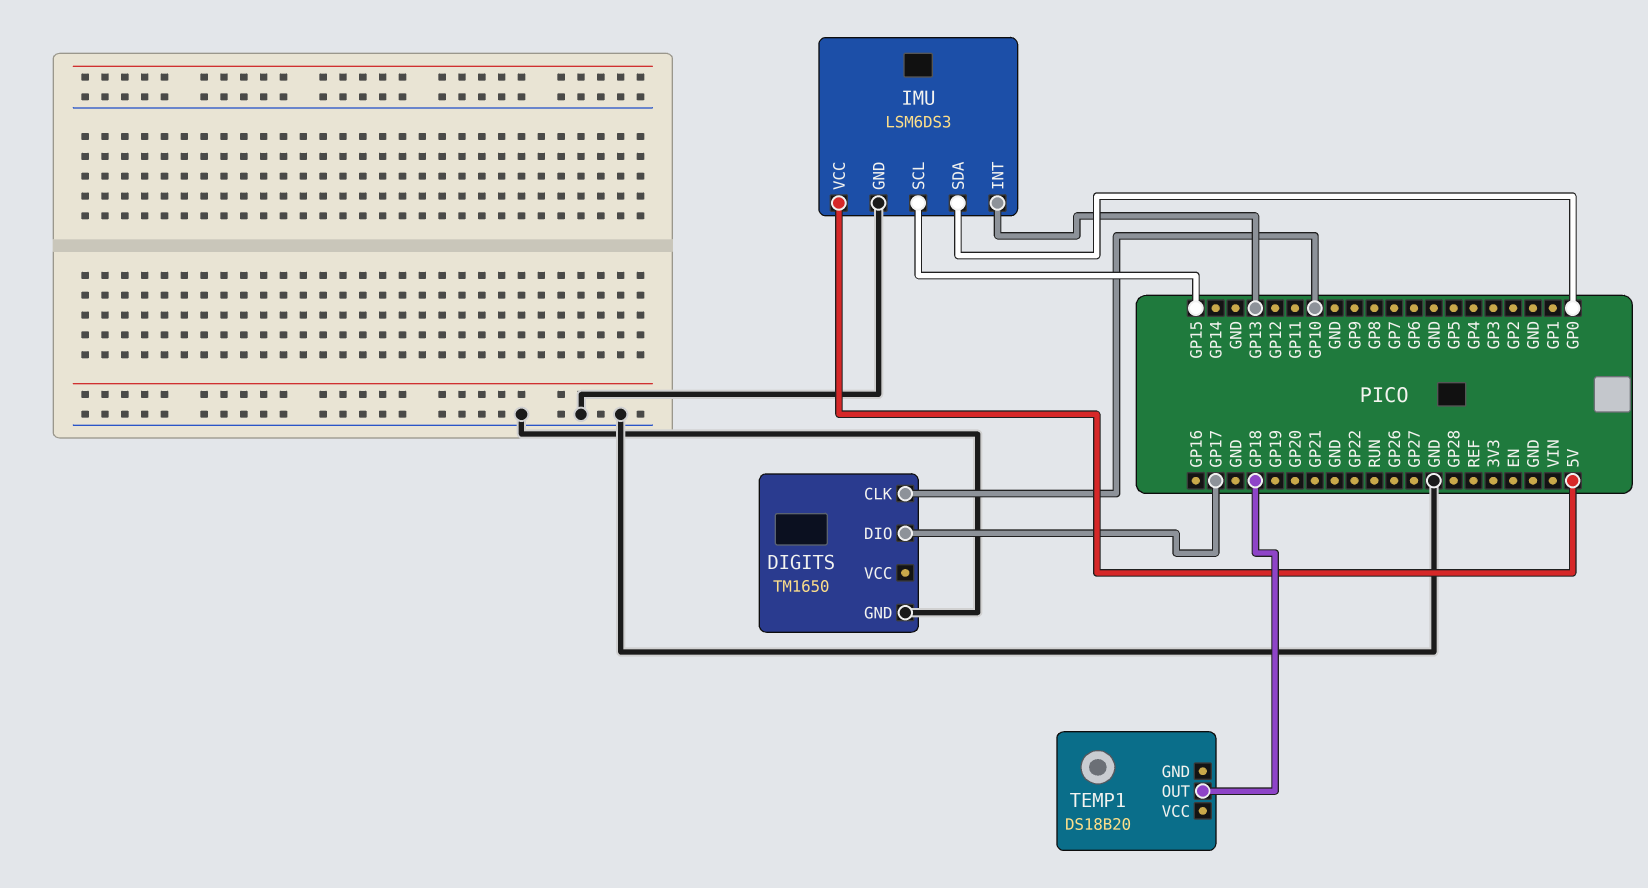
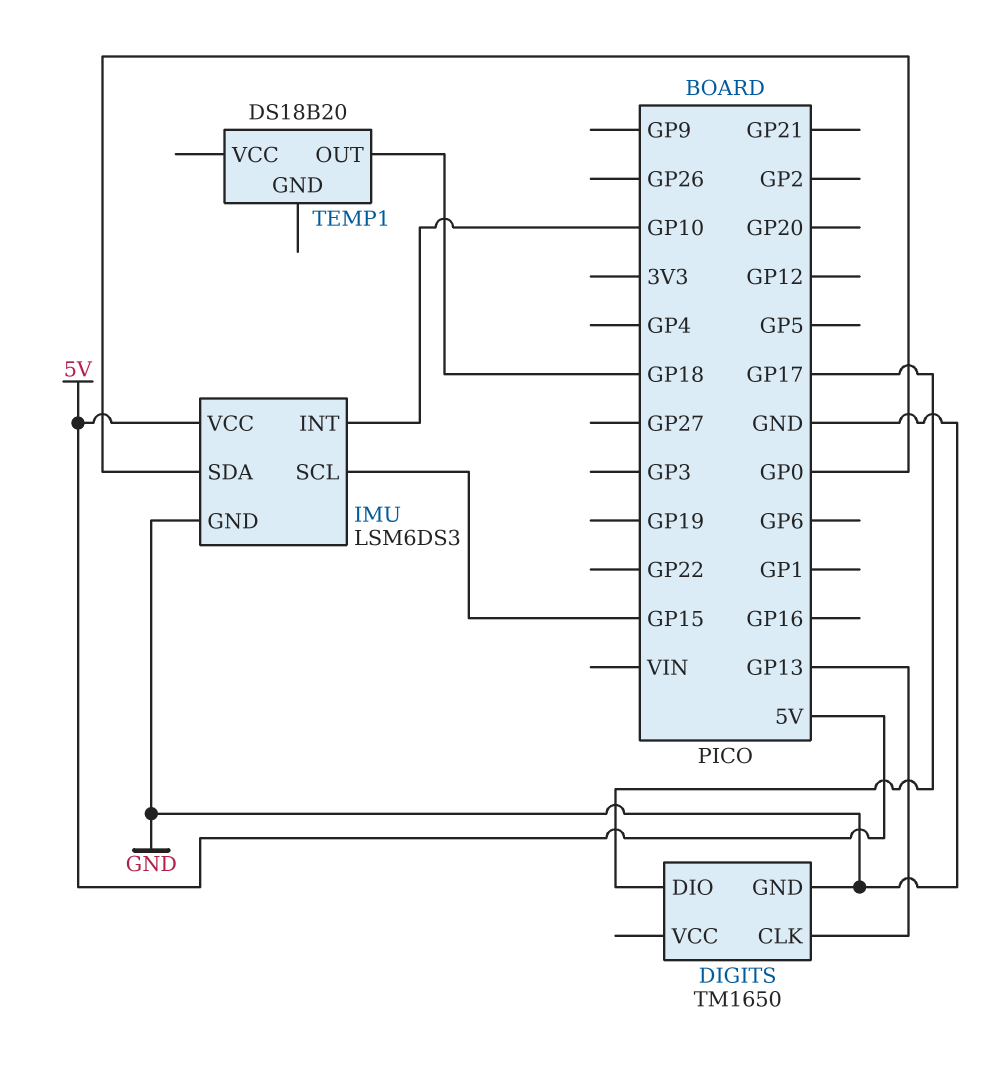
DIGITS pin CLK: GP10 -> GP13
IMU pin INT: GP13 -> GP10

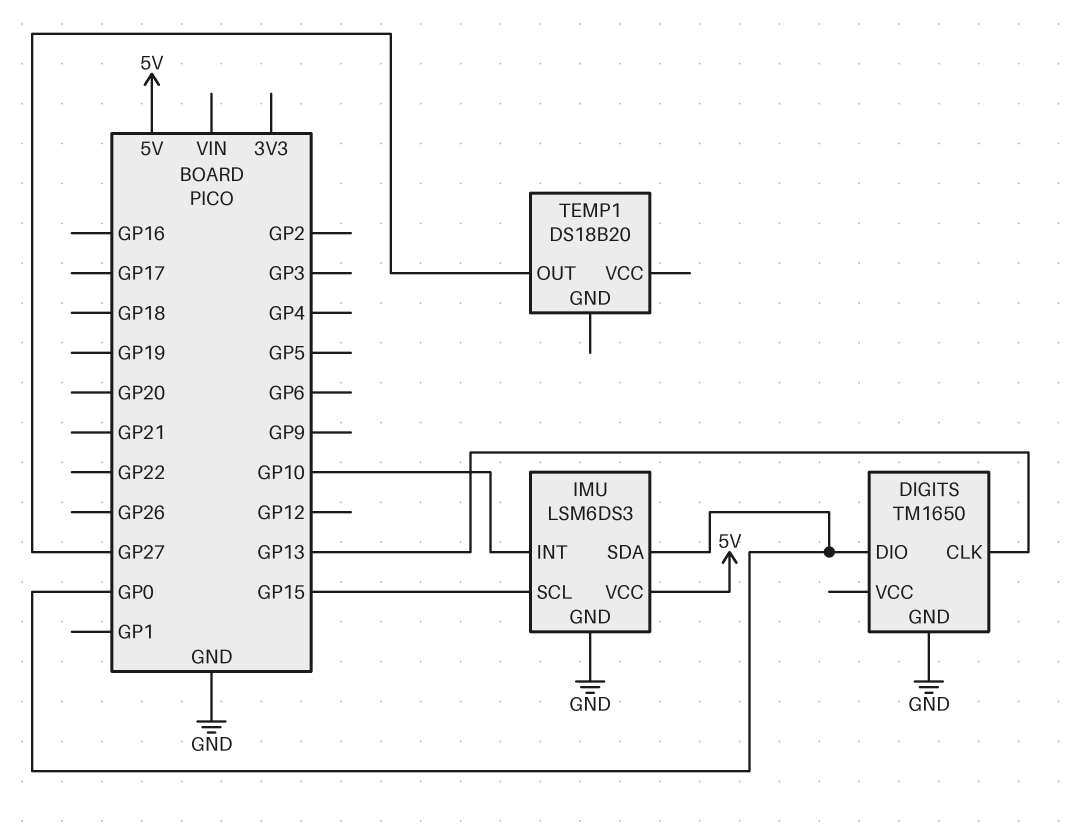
DIGITS pin DIO: GP17 -> GP0
TEMP1 pin OUT: GP18 -> GP27

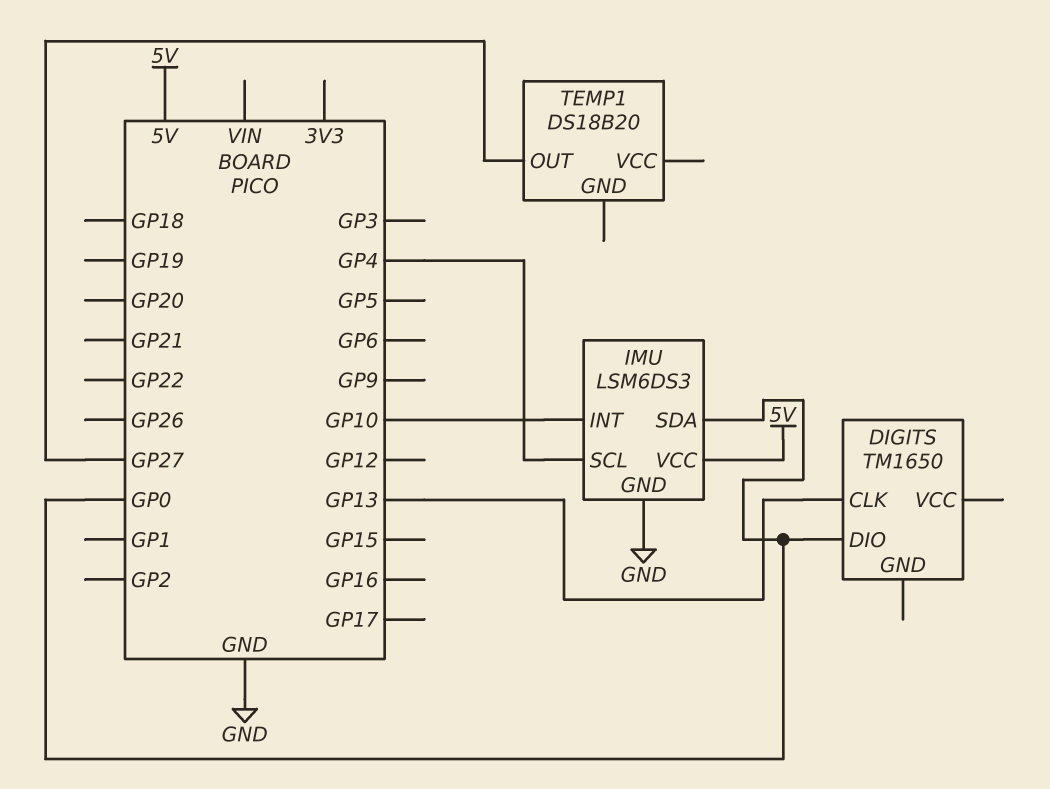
DIGITS pin GND: GND -> none
IMU pin SCL: GP15 -> GP4

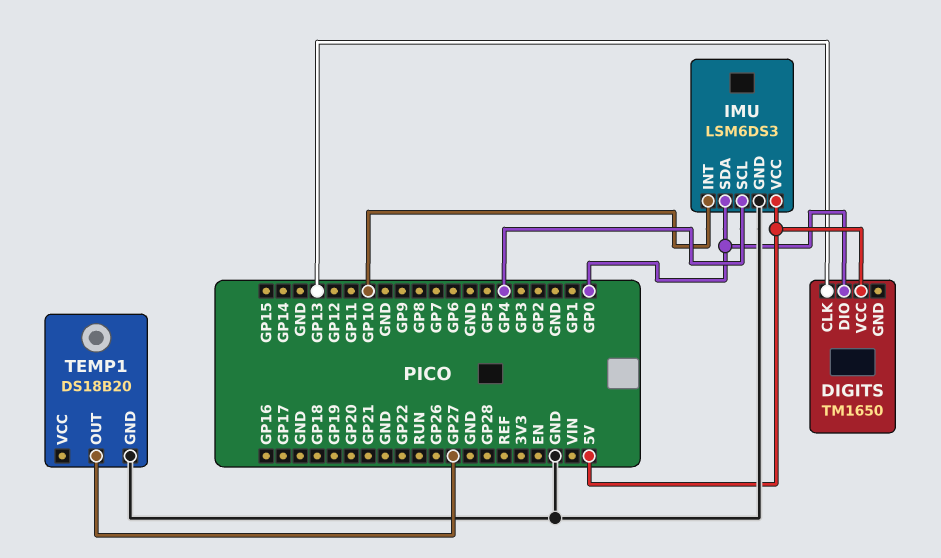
DIGITS pin VCC: none -> 5V
TEMP1 pin GND: none -> GND

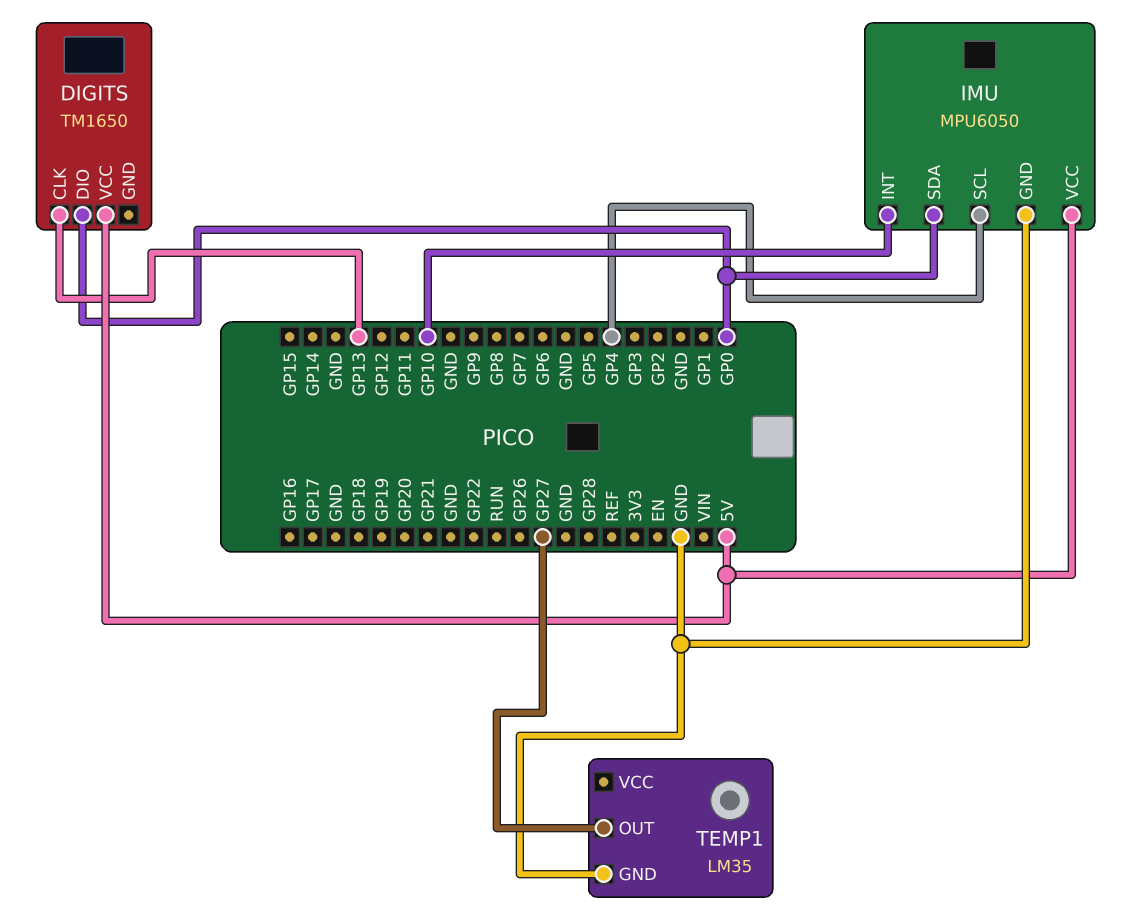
IMU: LSM6DS3 -> MPU6050
TEMP1: DS18B20 -> LM35

